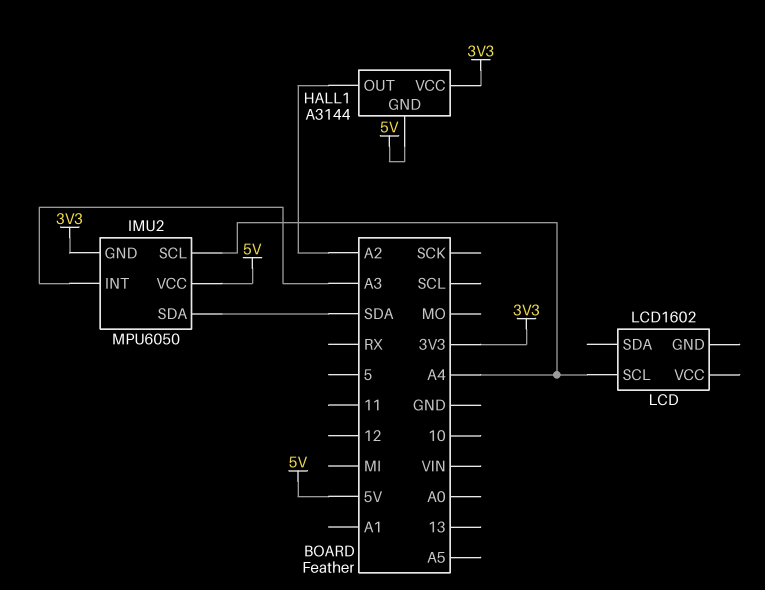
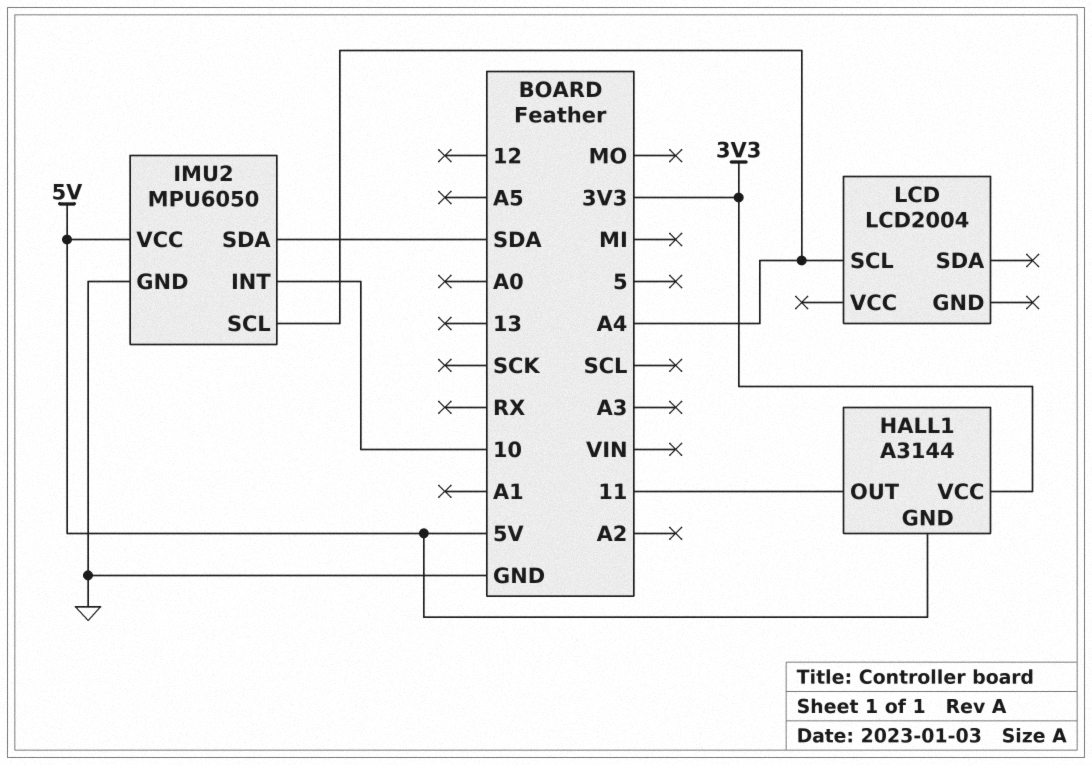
HALL1 pin OUT: A2 -> 11
IMU2 pin GND: 3V3 -> GND
IMU2 pin INT: A3 -> 10
LCD: LCD1602 -> LCD2004

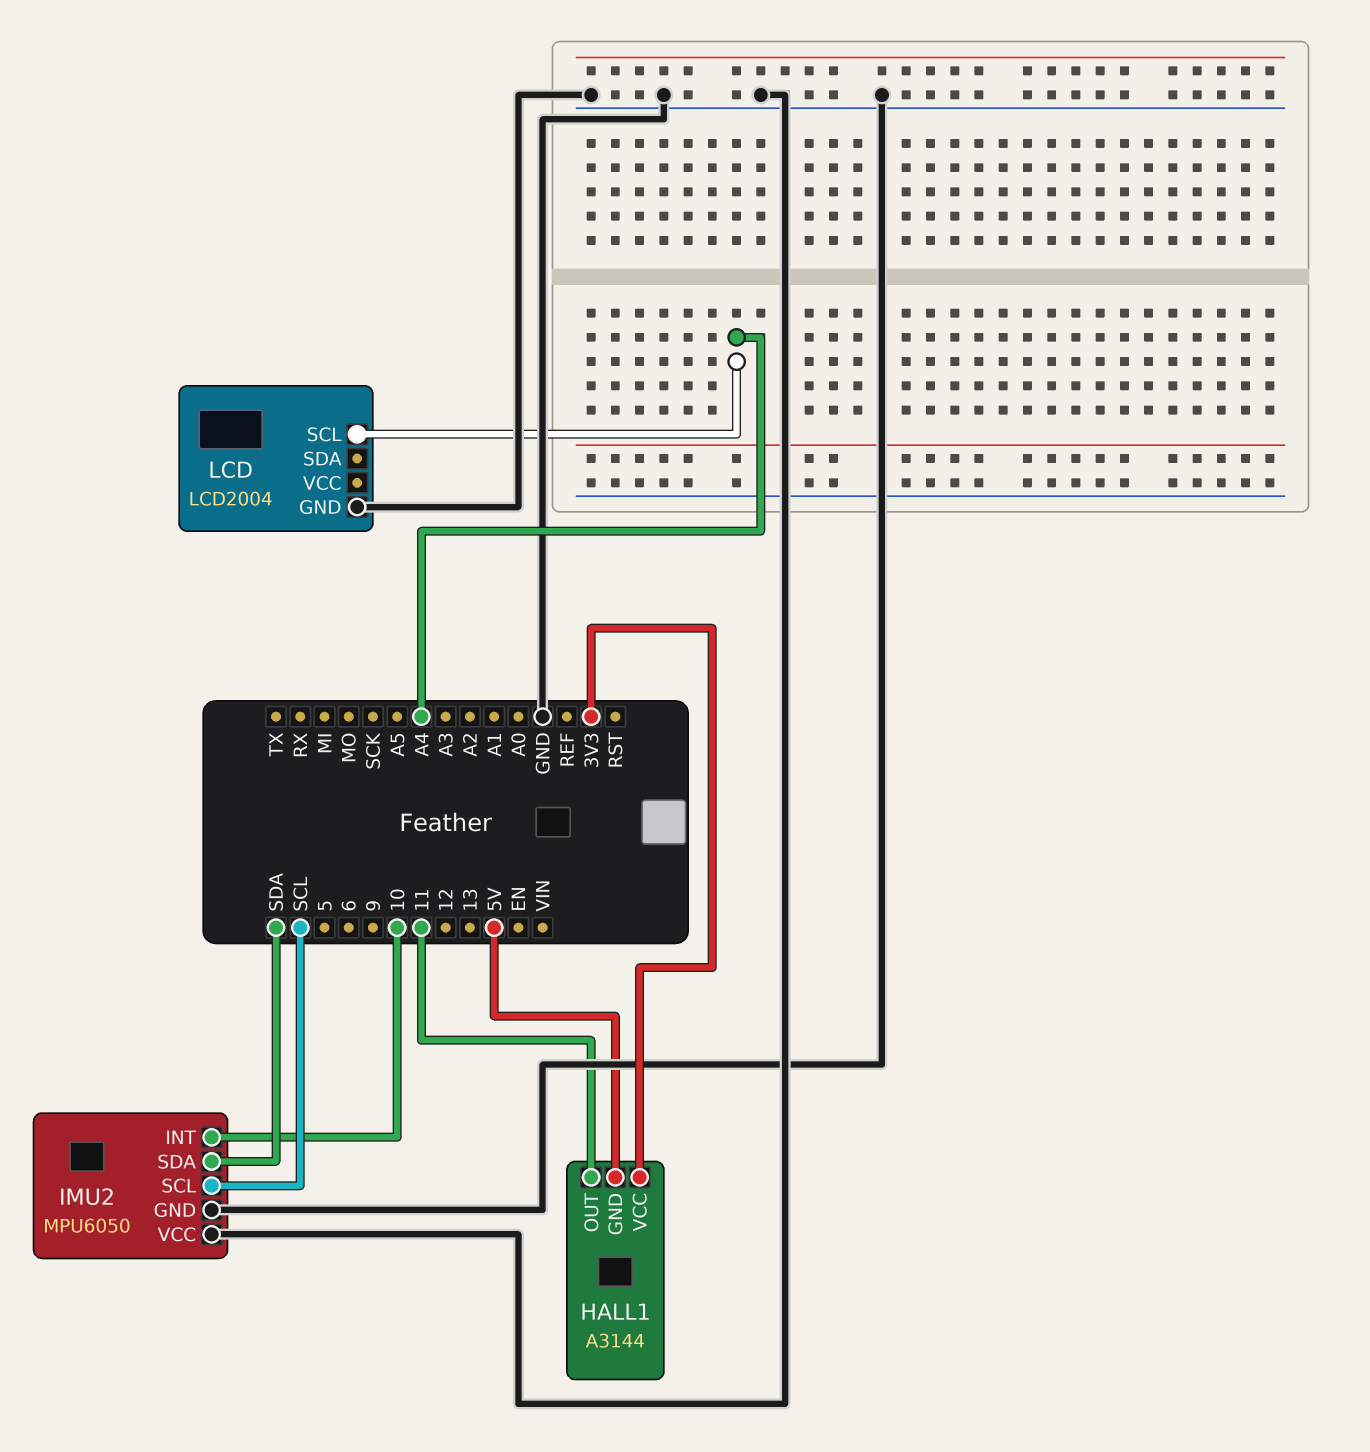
IMU2 pin SCL: A4 -> SCL
IMU2 pin VCC: 5V -> GND
LCD pin GND: none -> GND

